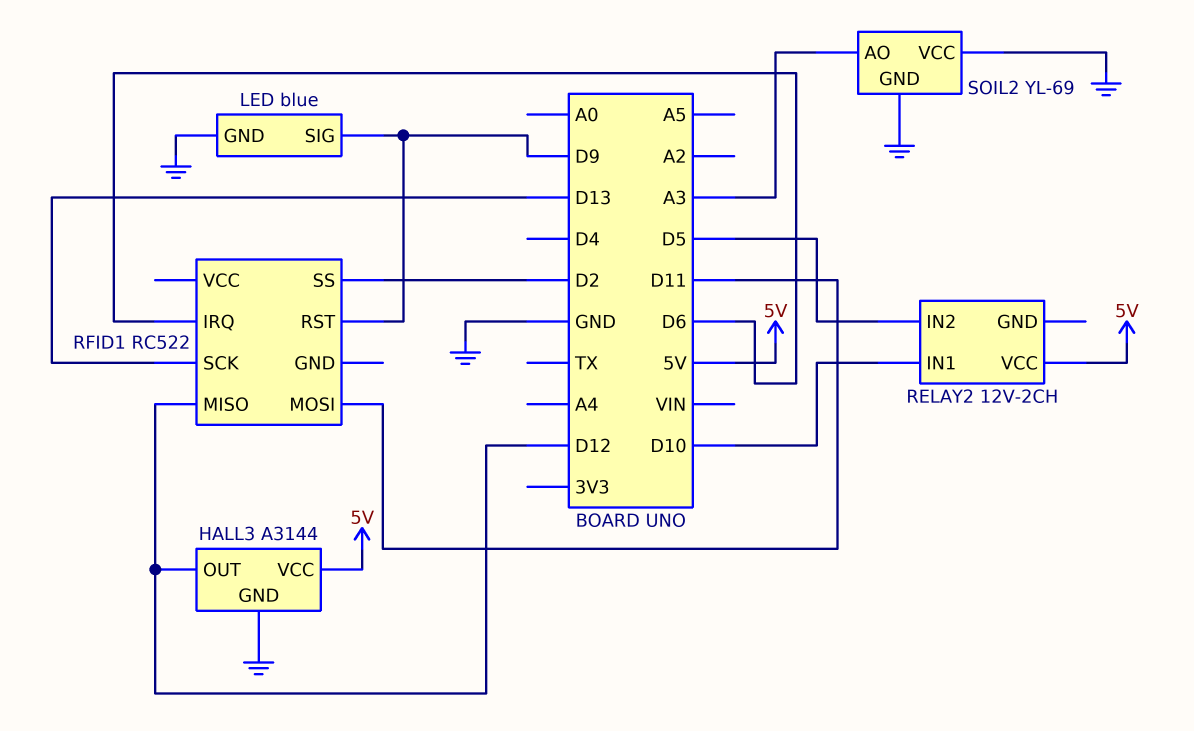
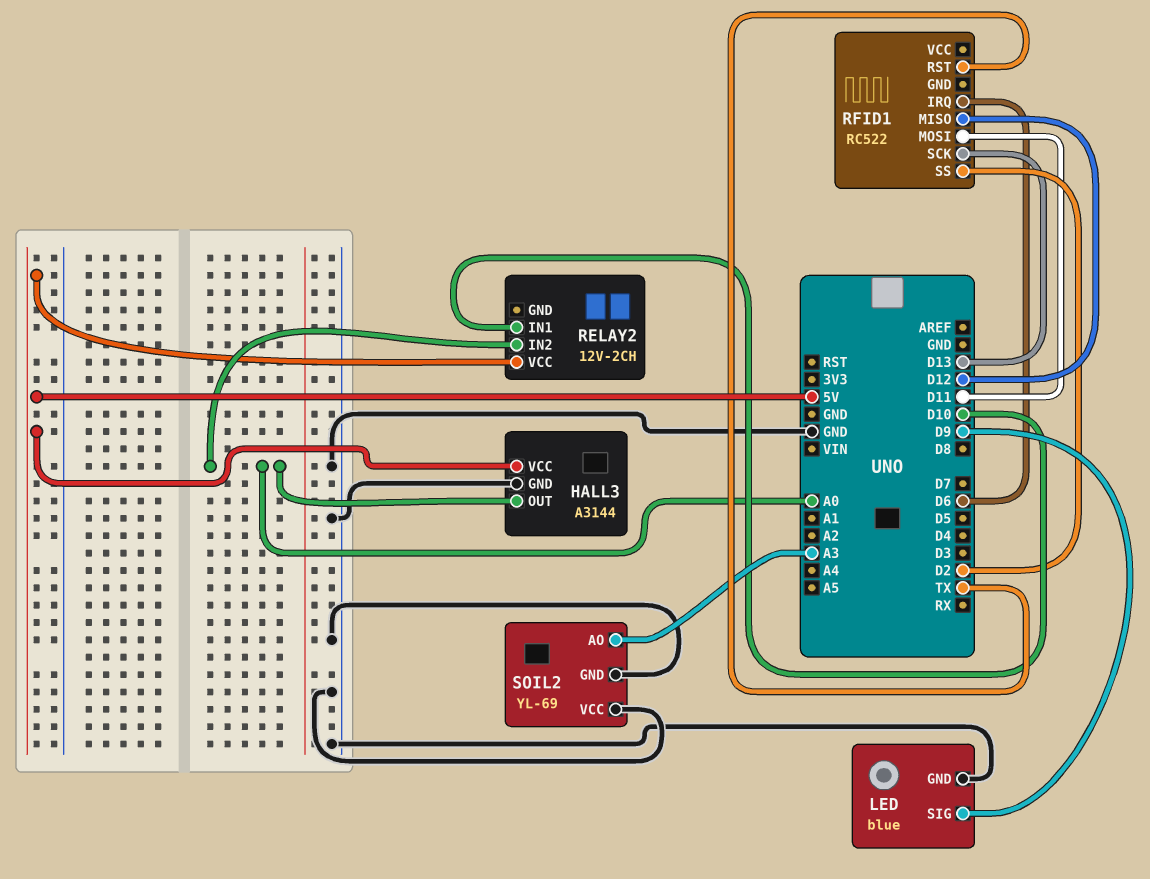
HALL3 pin OUT: D12 -> A0
RELAY2 pin IN2: D5 -> A0
RFID1 pin RST: D9 -> TX

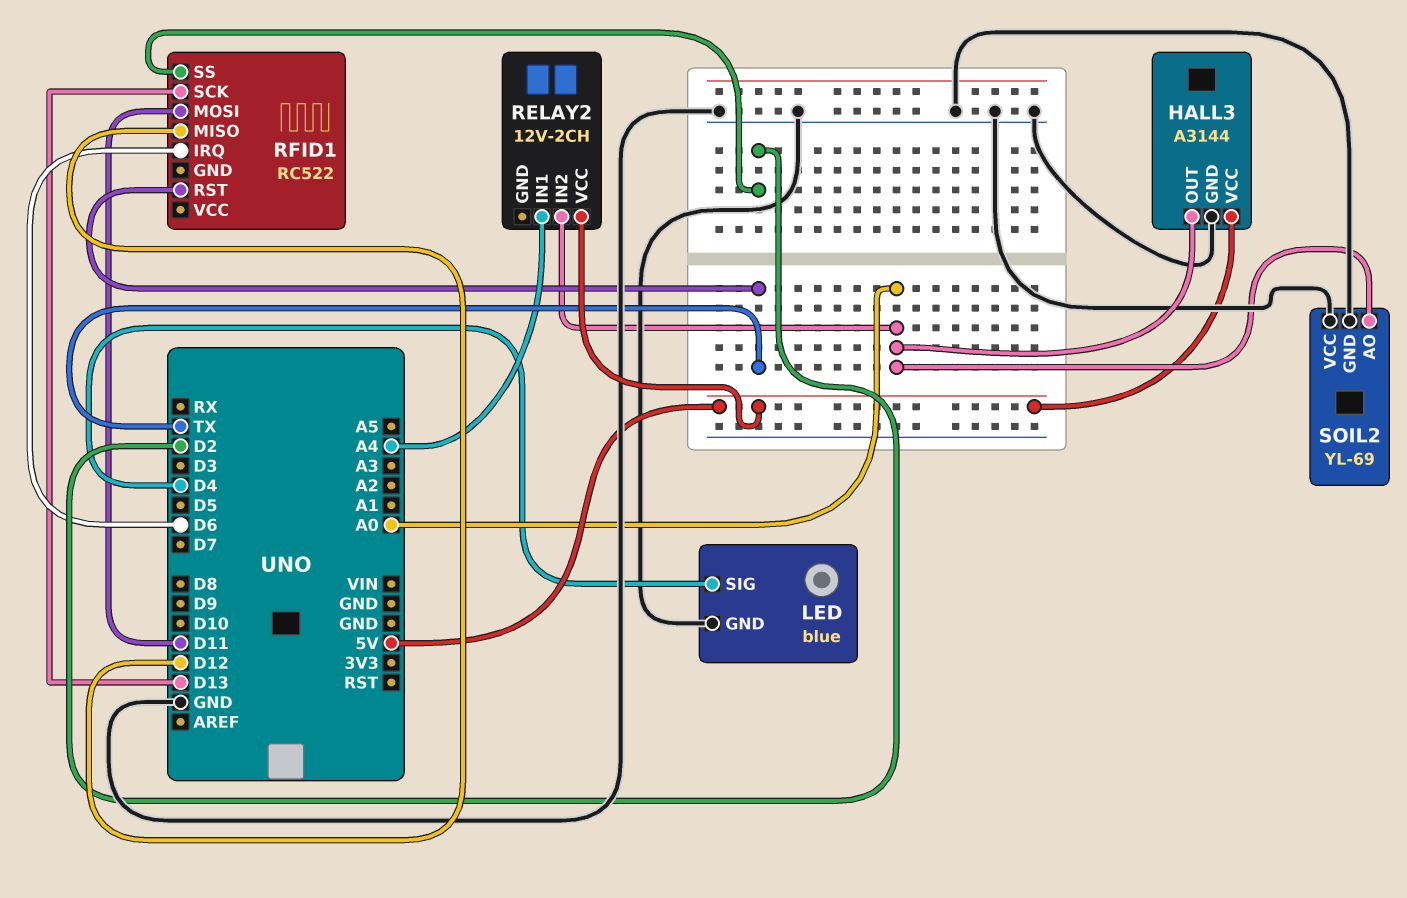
LED pin SIG: D9 -> D4
RELAY2 pin IN1: D10 -> A4
SOIL2 pin AO: A3 -> A0

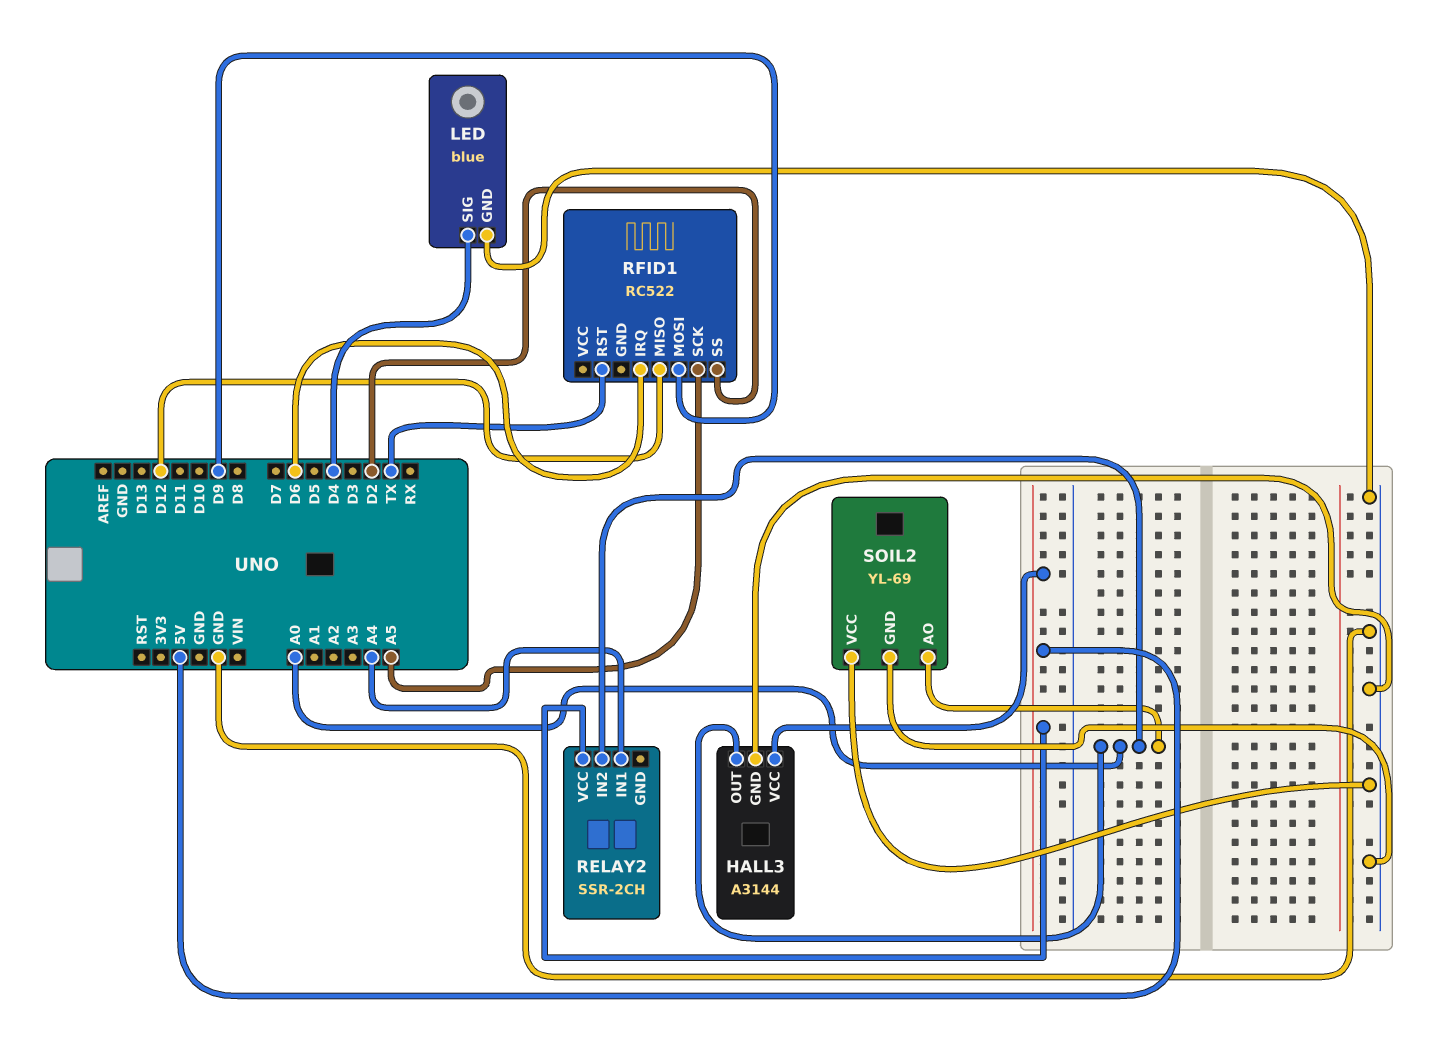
RELAY2: 12V-2CH -> SSR-2CH
RFID1 pin MOSI: D11 -> D9
RFID1 pin SCK: D13 -> A5

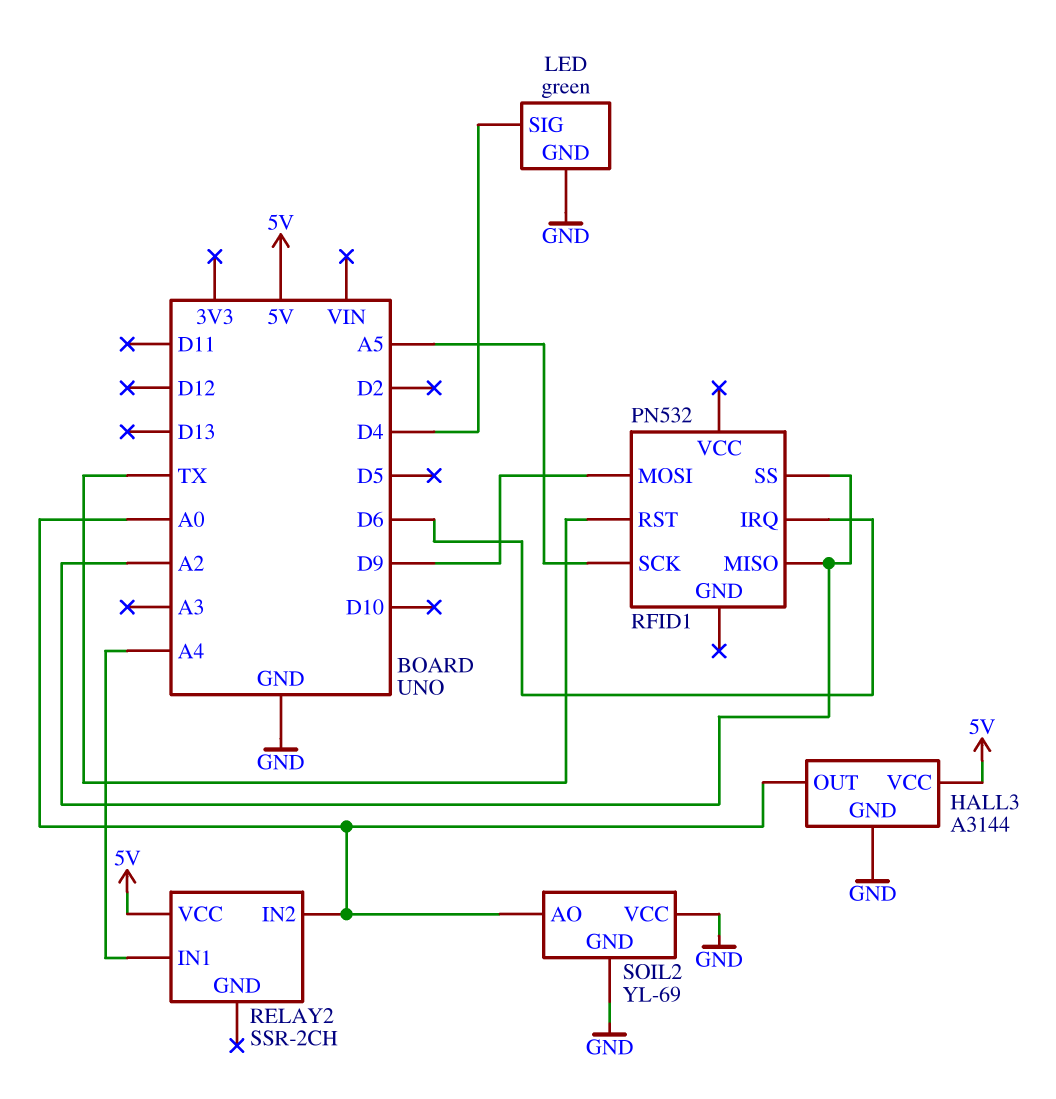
LED: blue -> green
RFID1: RC522 -> PN532
RFID1 pin MISO: D12 -> A2
RFID1 pin SS: D2 -> A2

